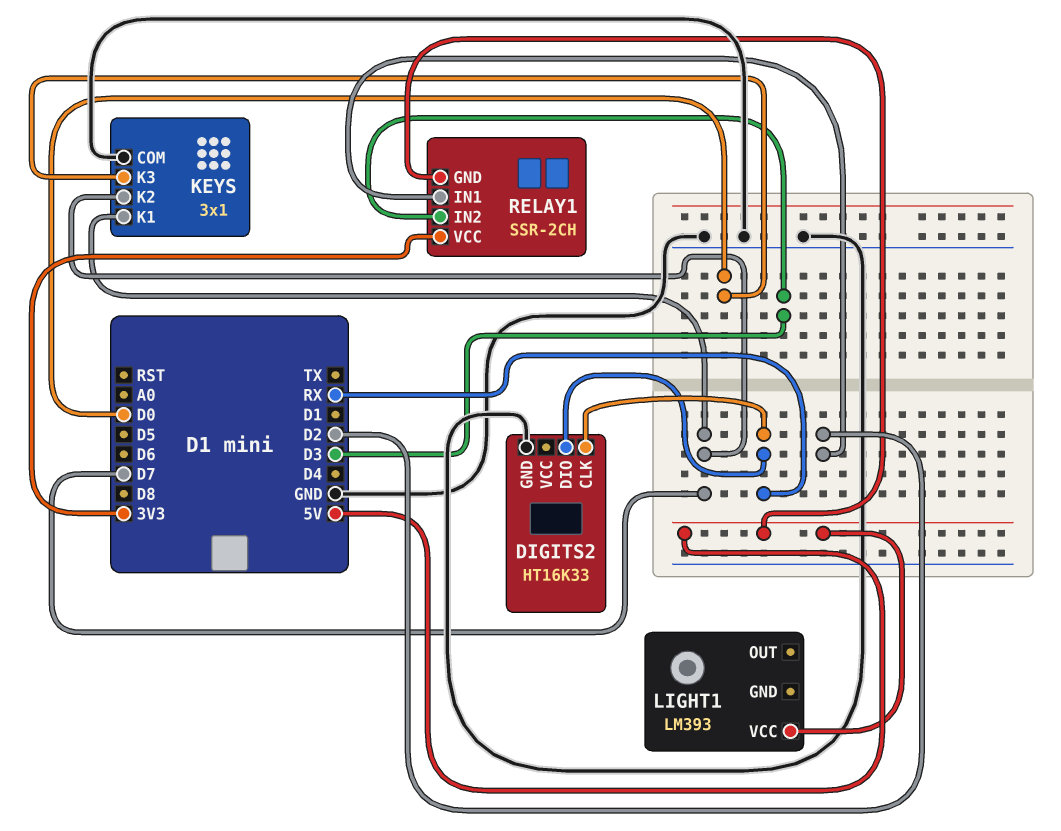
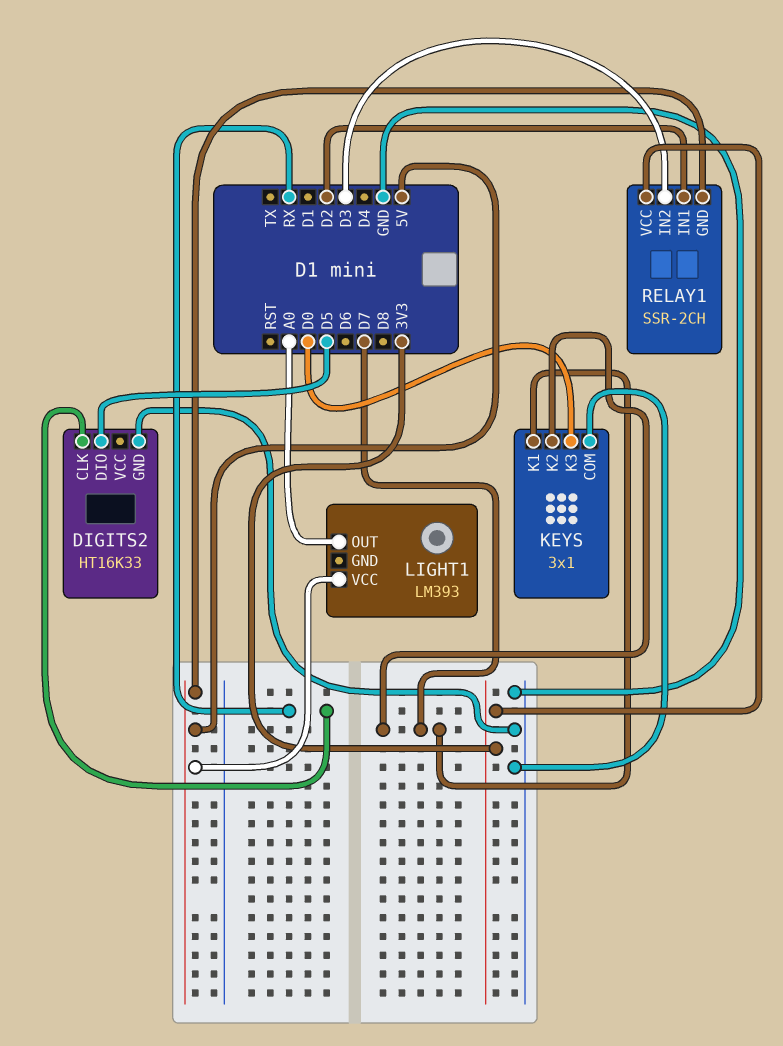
DIGITS2 pin DIO: RX -> D5
LIGHT1 pin OUT: none -> A0

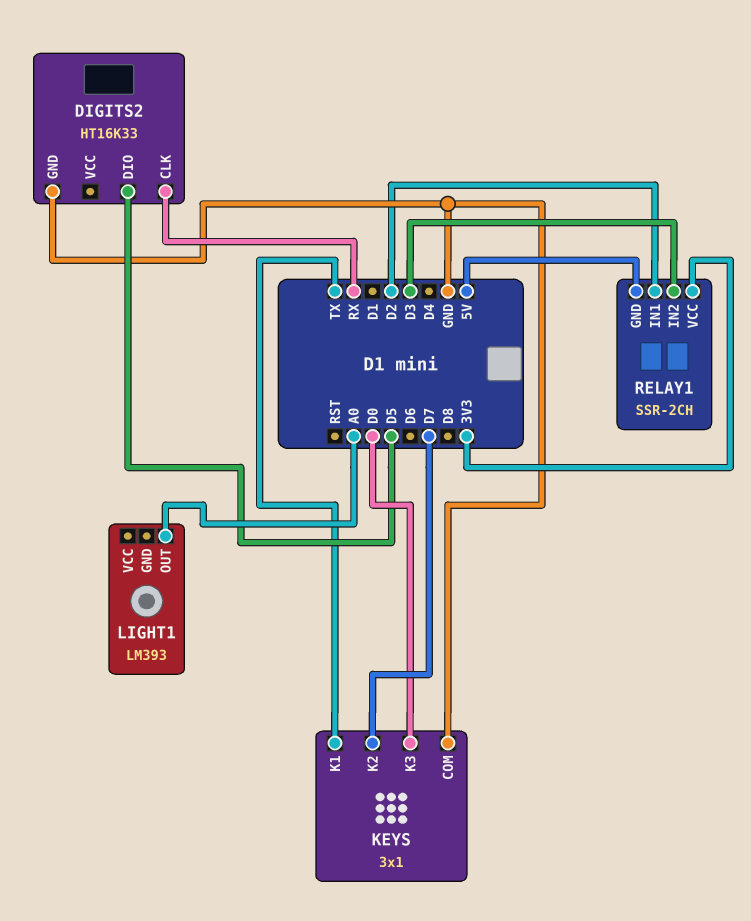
KEYS pin K1: D7 -> TX
LIGHT1 pin VCC: 5V -> none

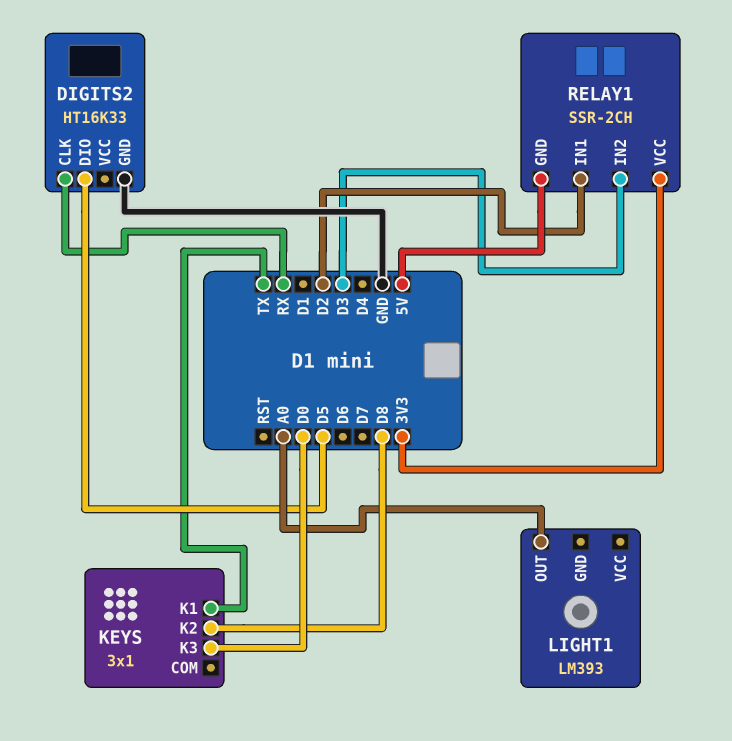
KEYS pin COM: GND -> none
KEYS pin K2: D7 -> D8

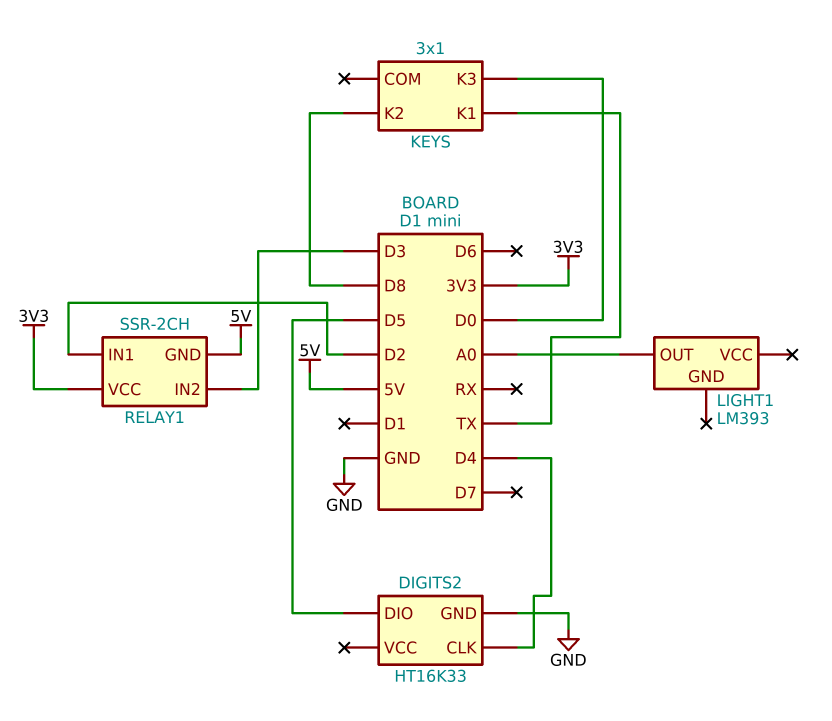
DIGITS2 pin CLK: RX -> D4

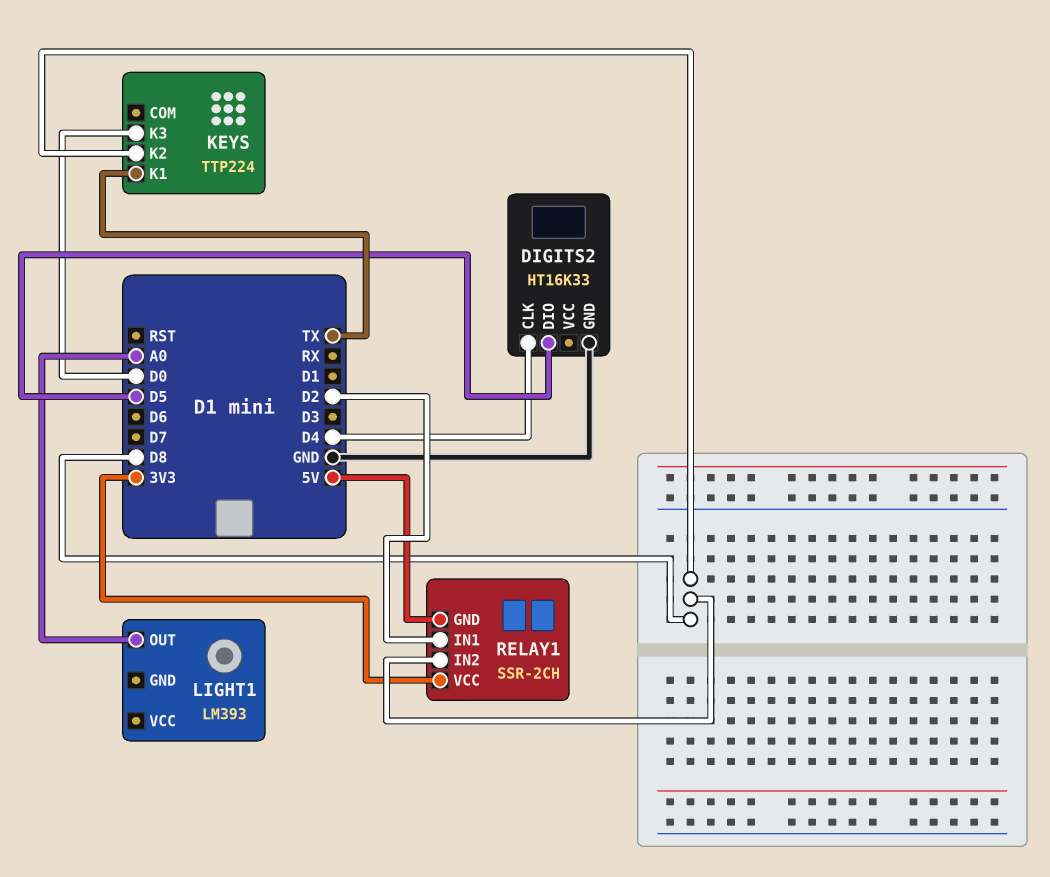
KEYS: 3x1 -> TTP224
RELAY1 pin IN2: D3 -> D8

